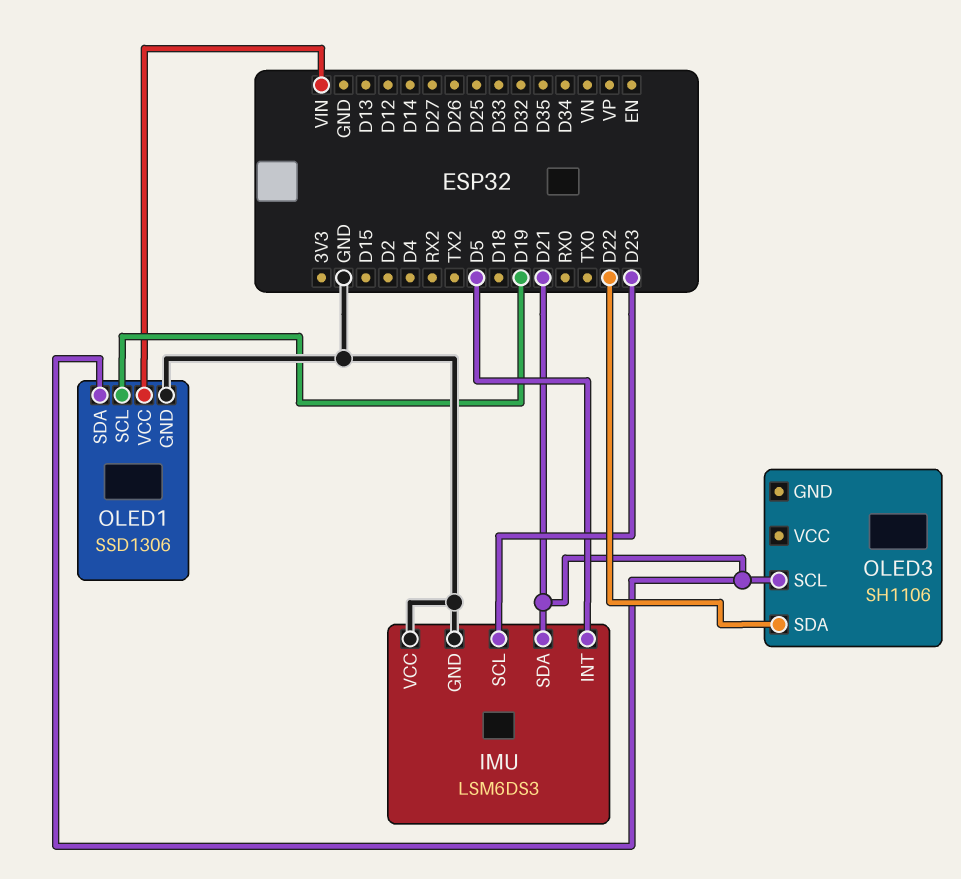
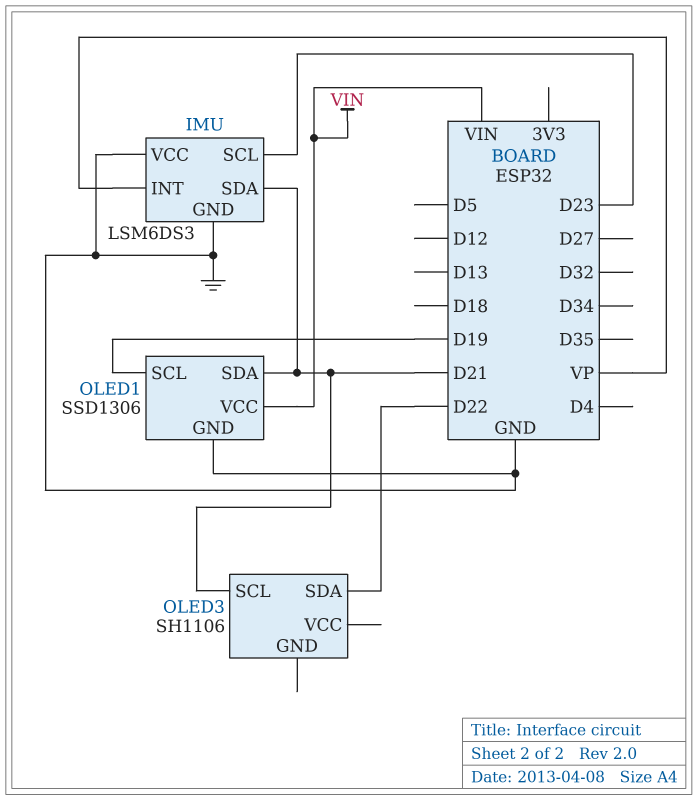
IMU pin INT: D5 -> VP

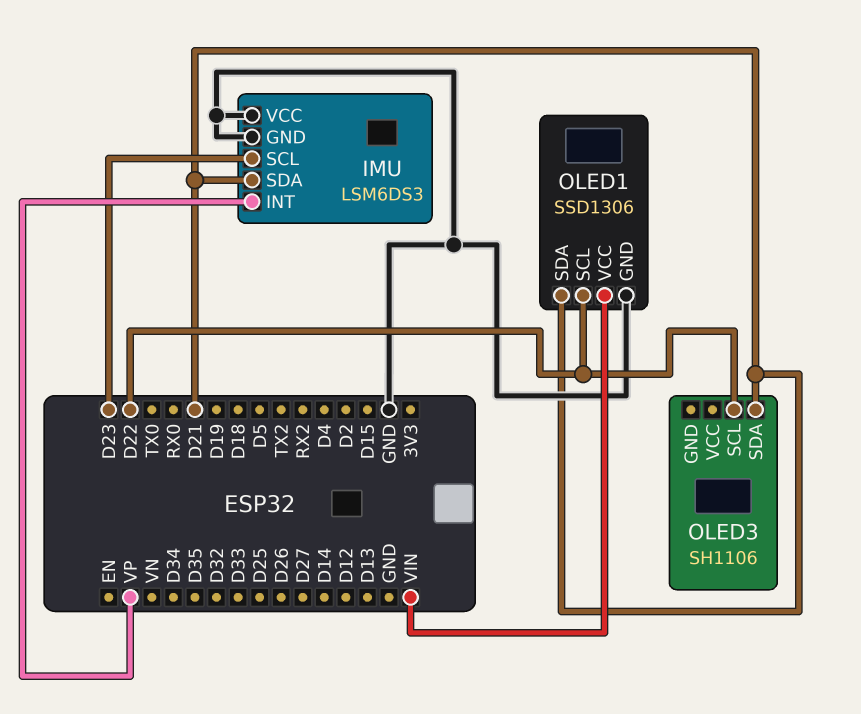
OLED1 pin SCL: D19 -> D22
OLED3 pin SCL: D21 -> D22
OLED3 pin SDA: D22 -> D21

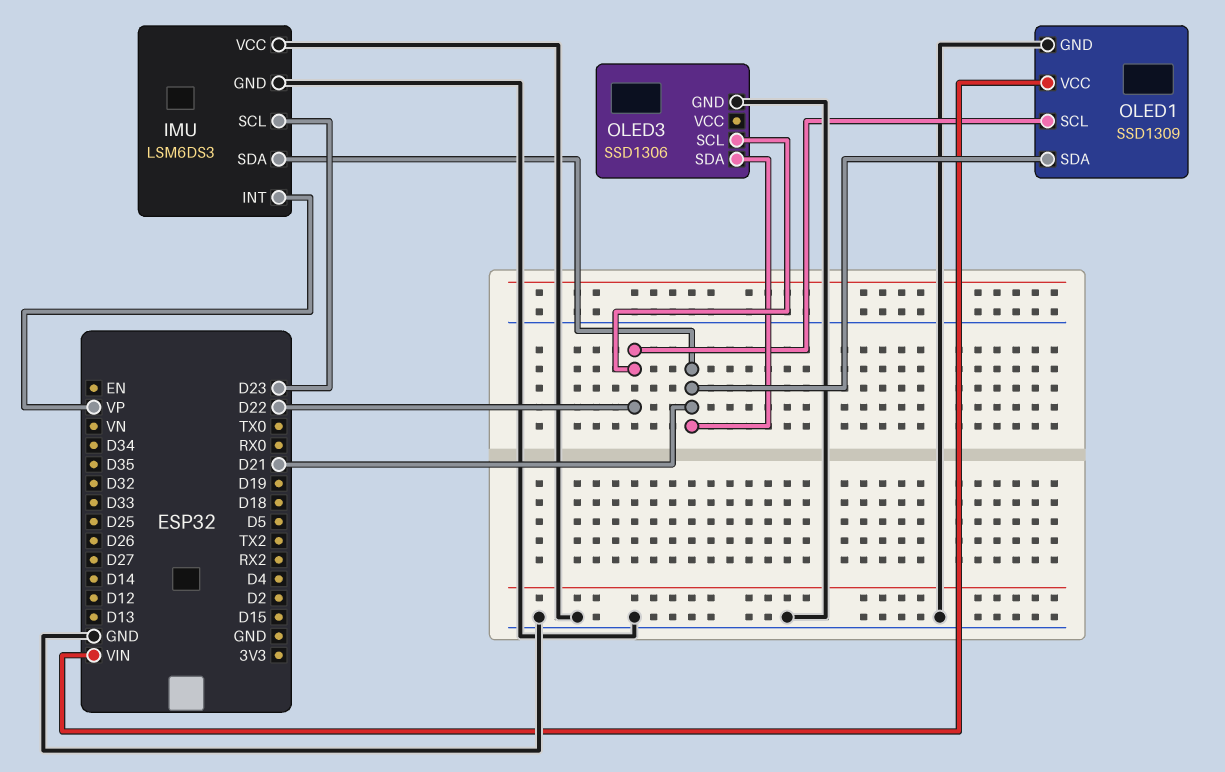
OLED1: SSD1306 -> SSD1309
OLED3: SH1106 -> SSD1306
OLED3 pin GND: none -> GND

